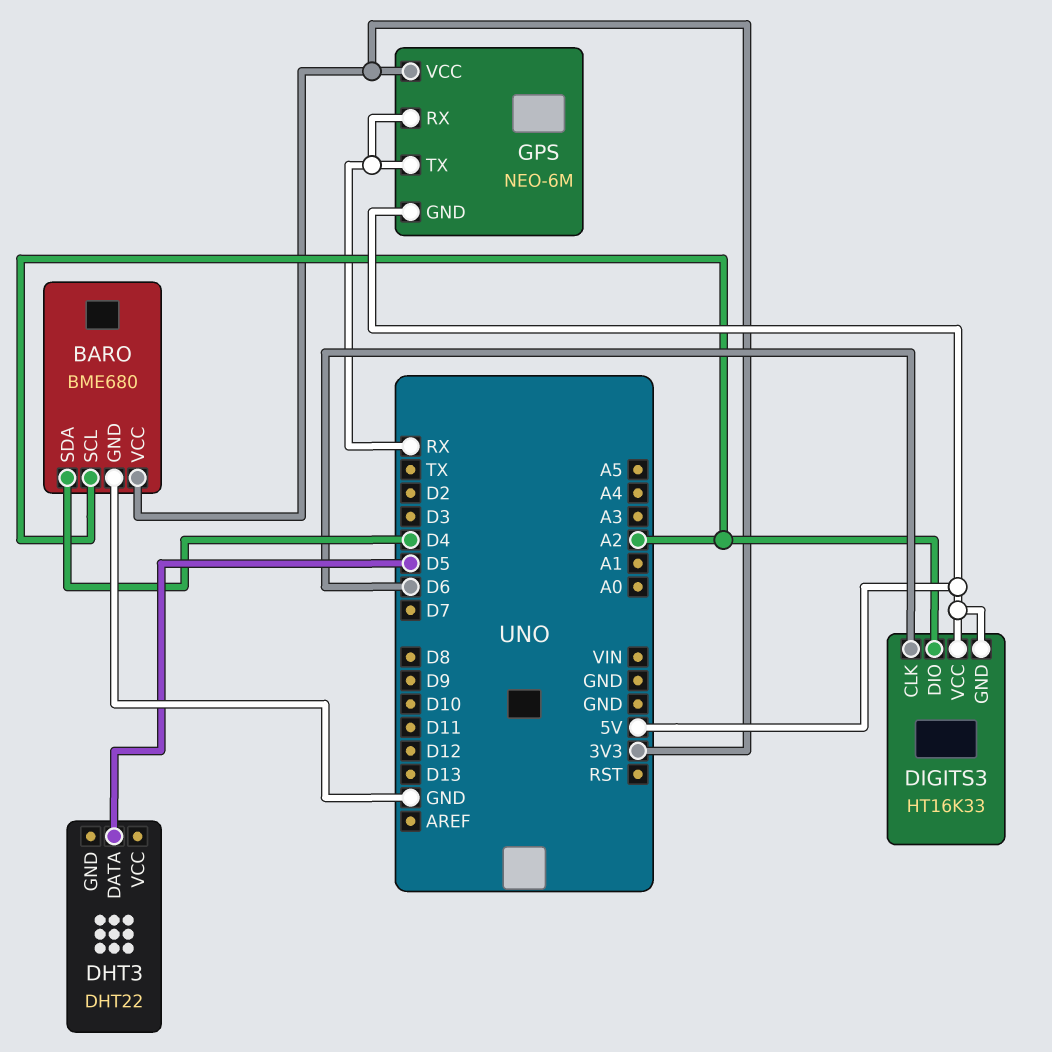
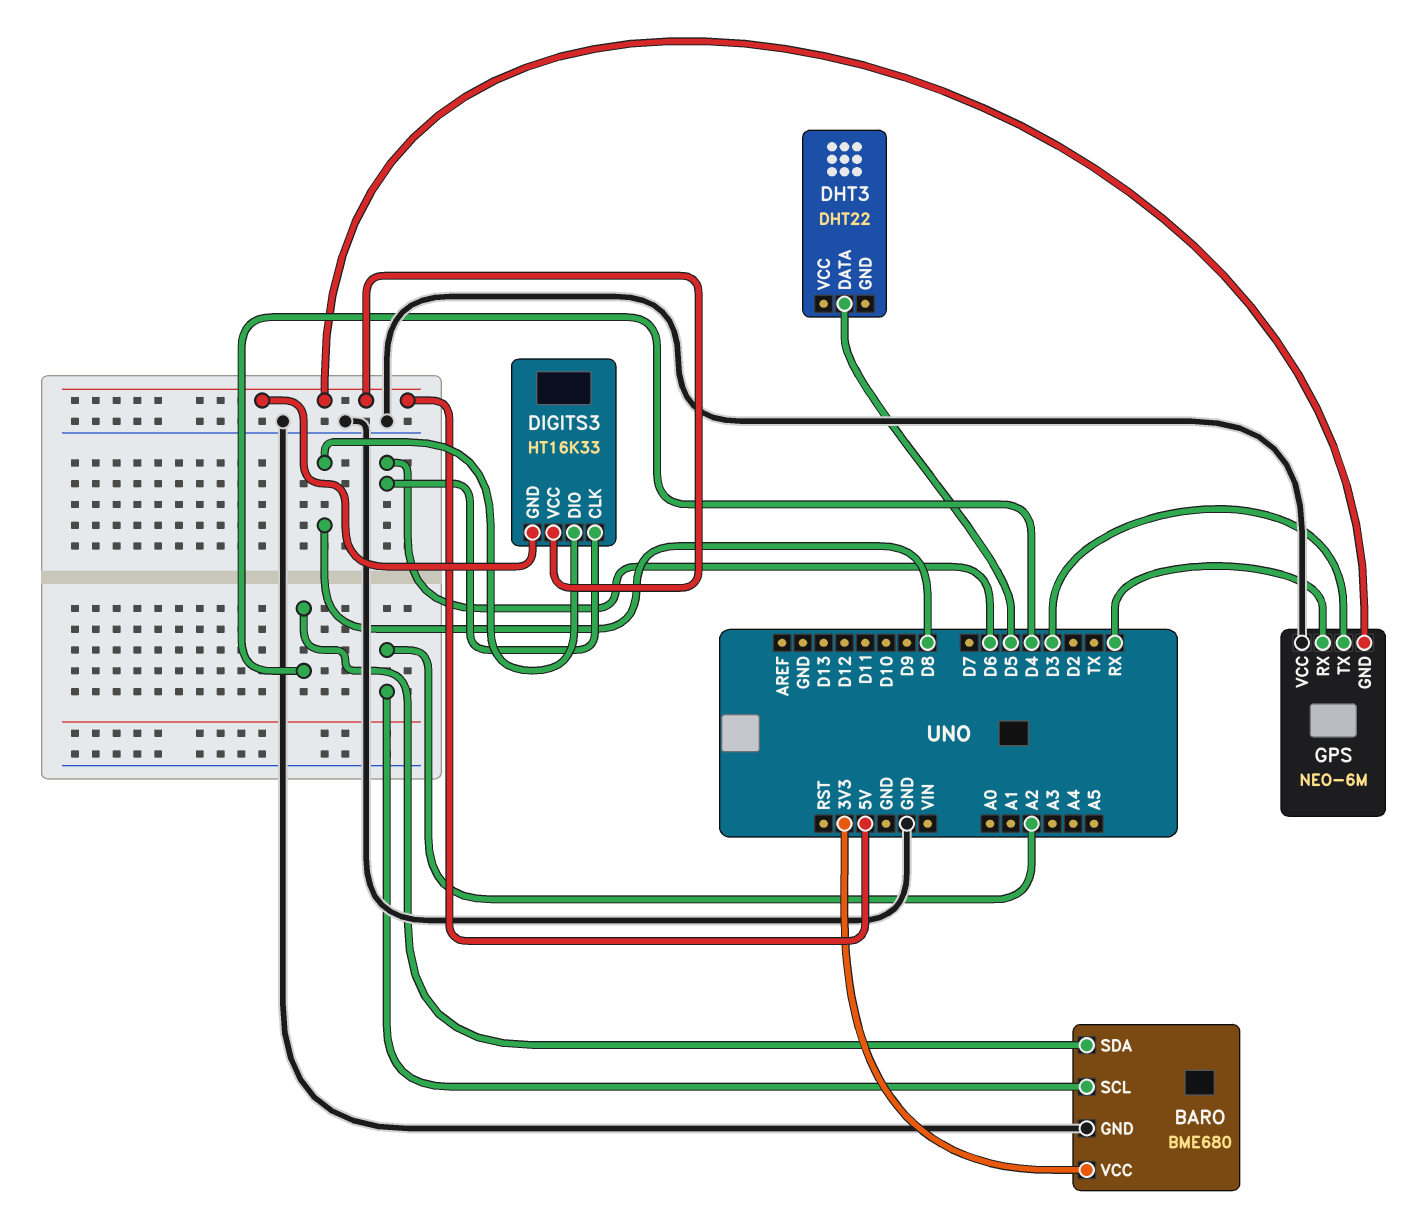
DIGITS3 pin DIO: A2 -> D8
GPS pin TX: RX -> D3
GPS pin VCC: 3V3 -> GND

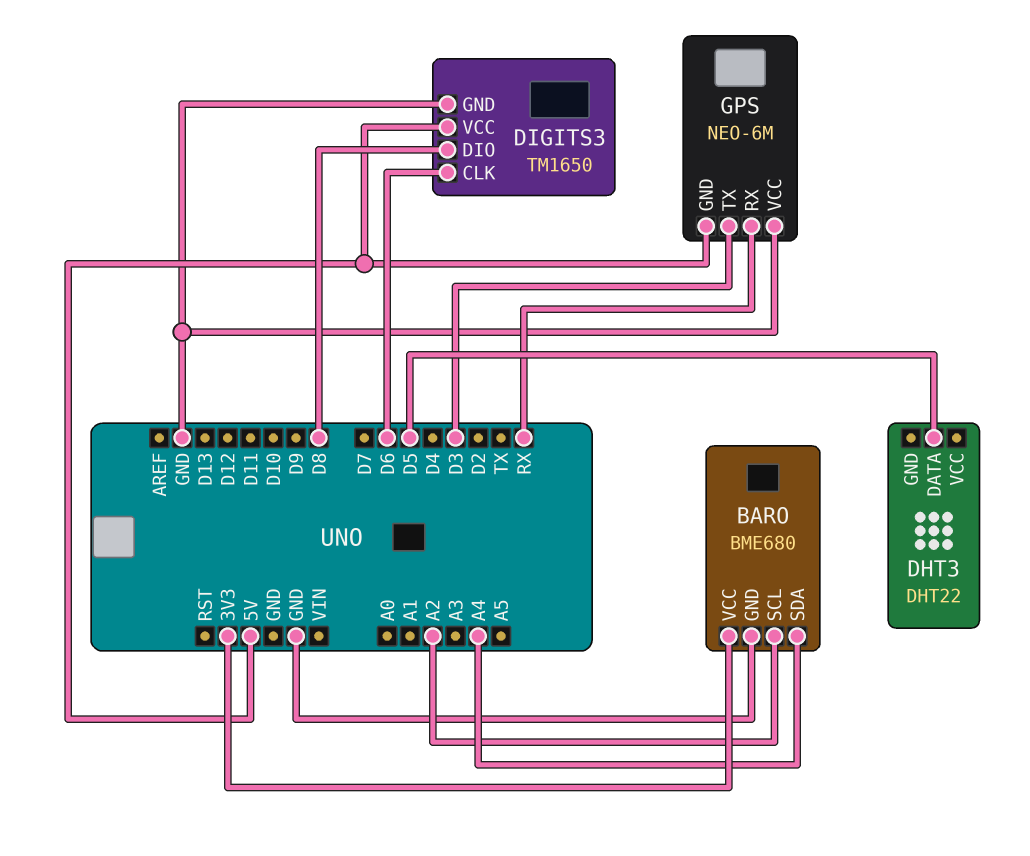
BARO pin SDA: D4 -> A4
DIGITS3: HT16K33 -> TM1650
DIGITS3 pin GND: 5V -> GND

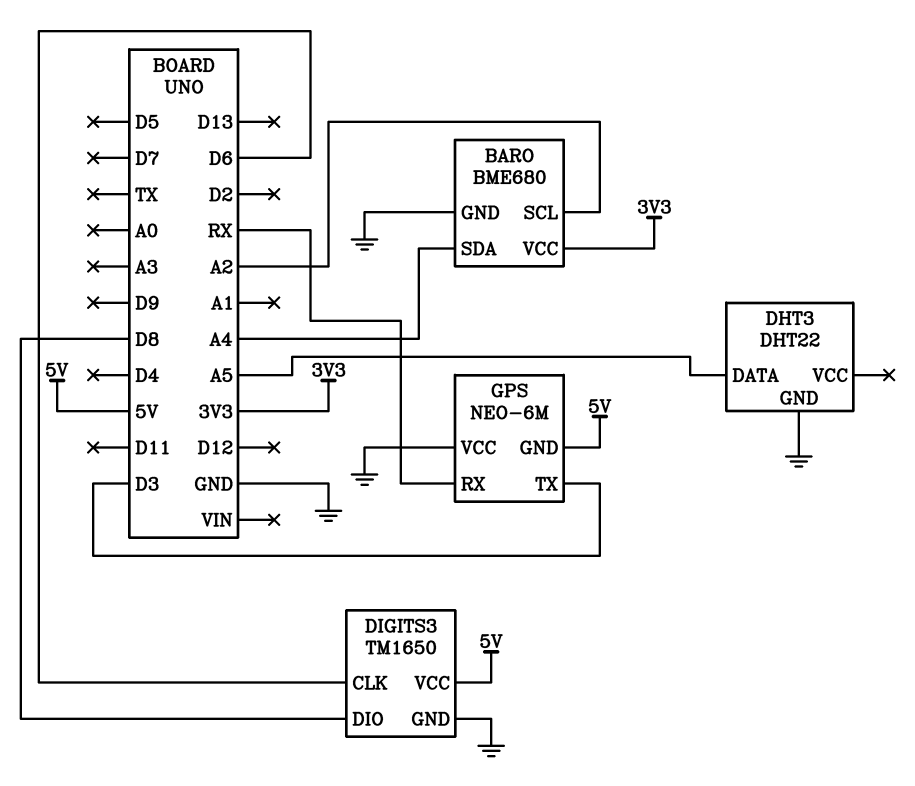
DHT3 pin DATA: D5 -> A5
DHT3 pin GND: none -> GND

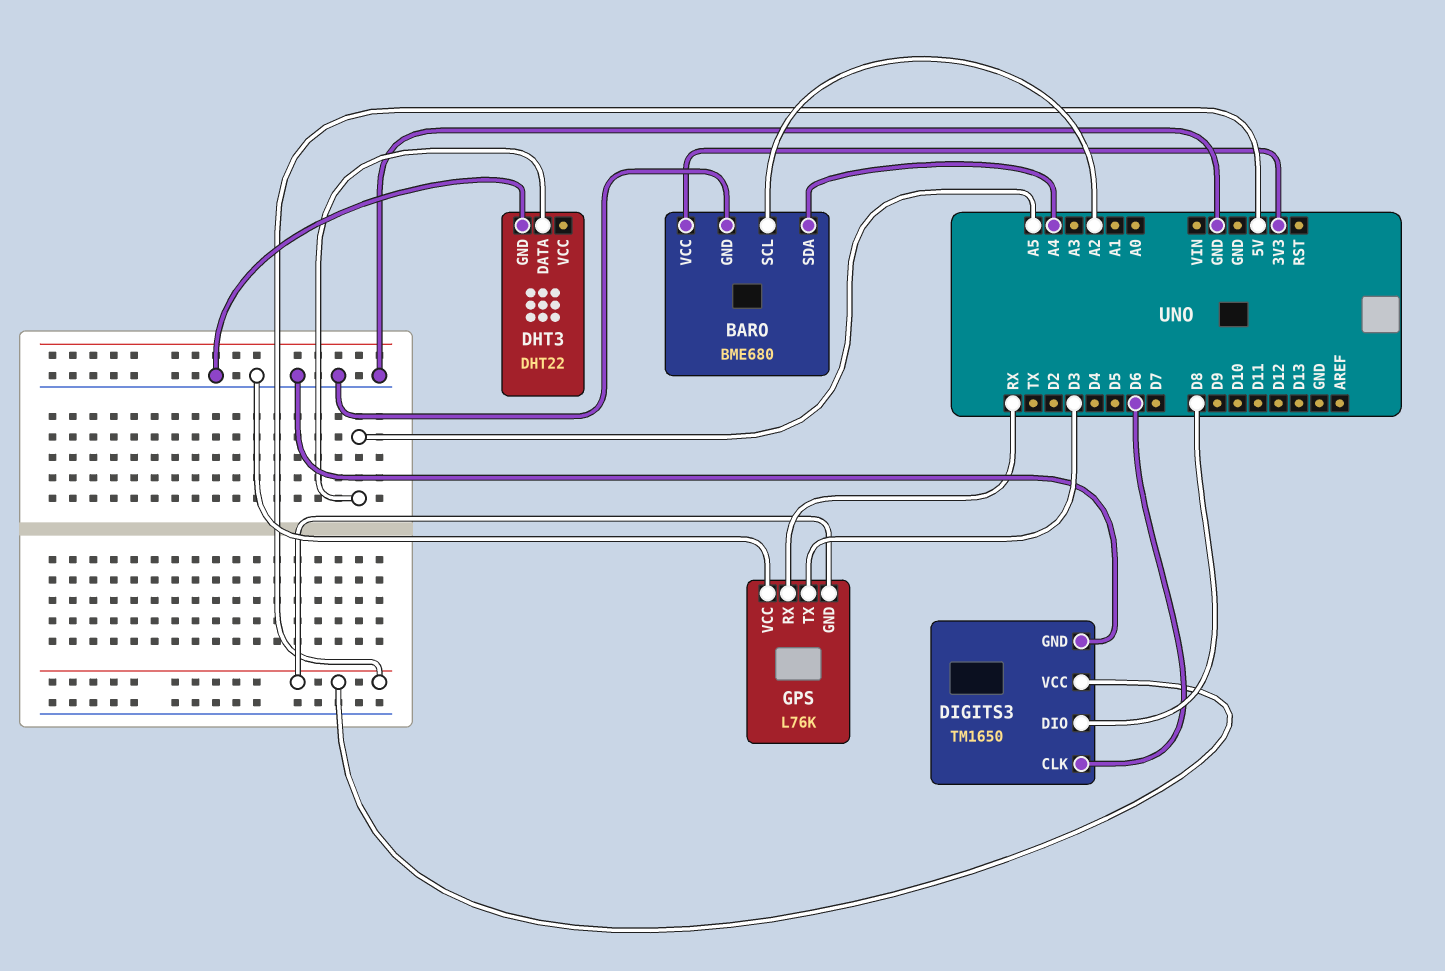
GPS: NEO-6M -> L76K

